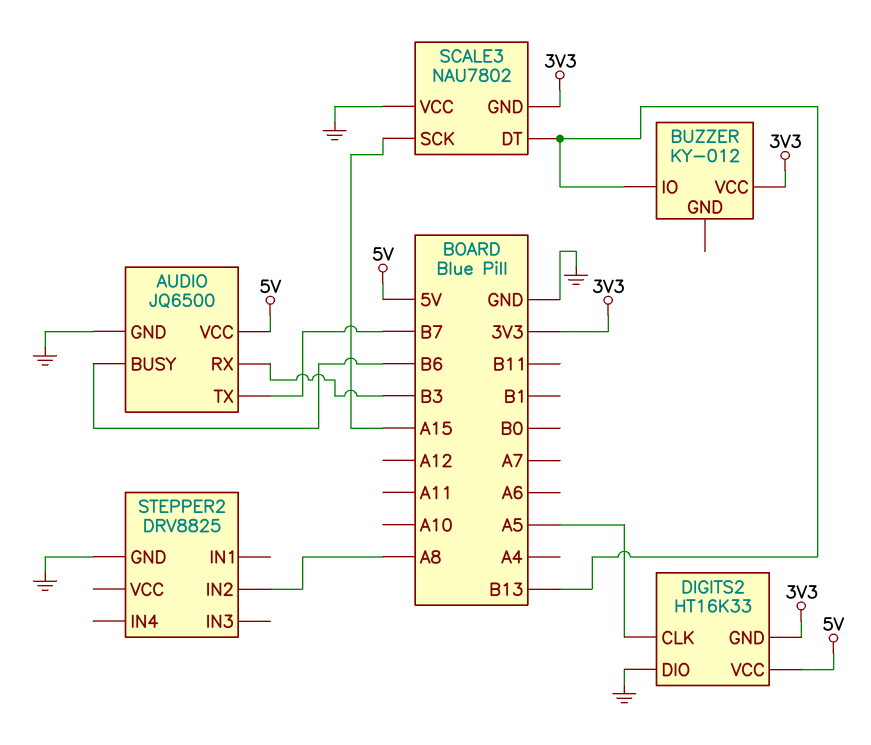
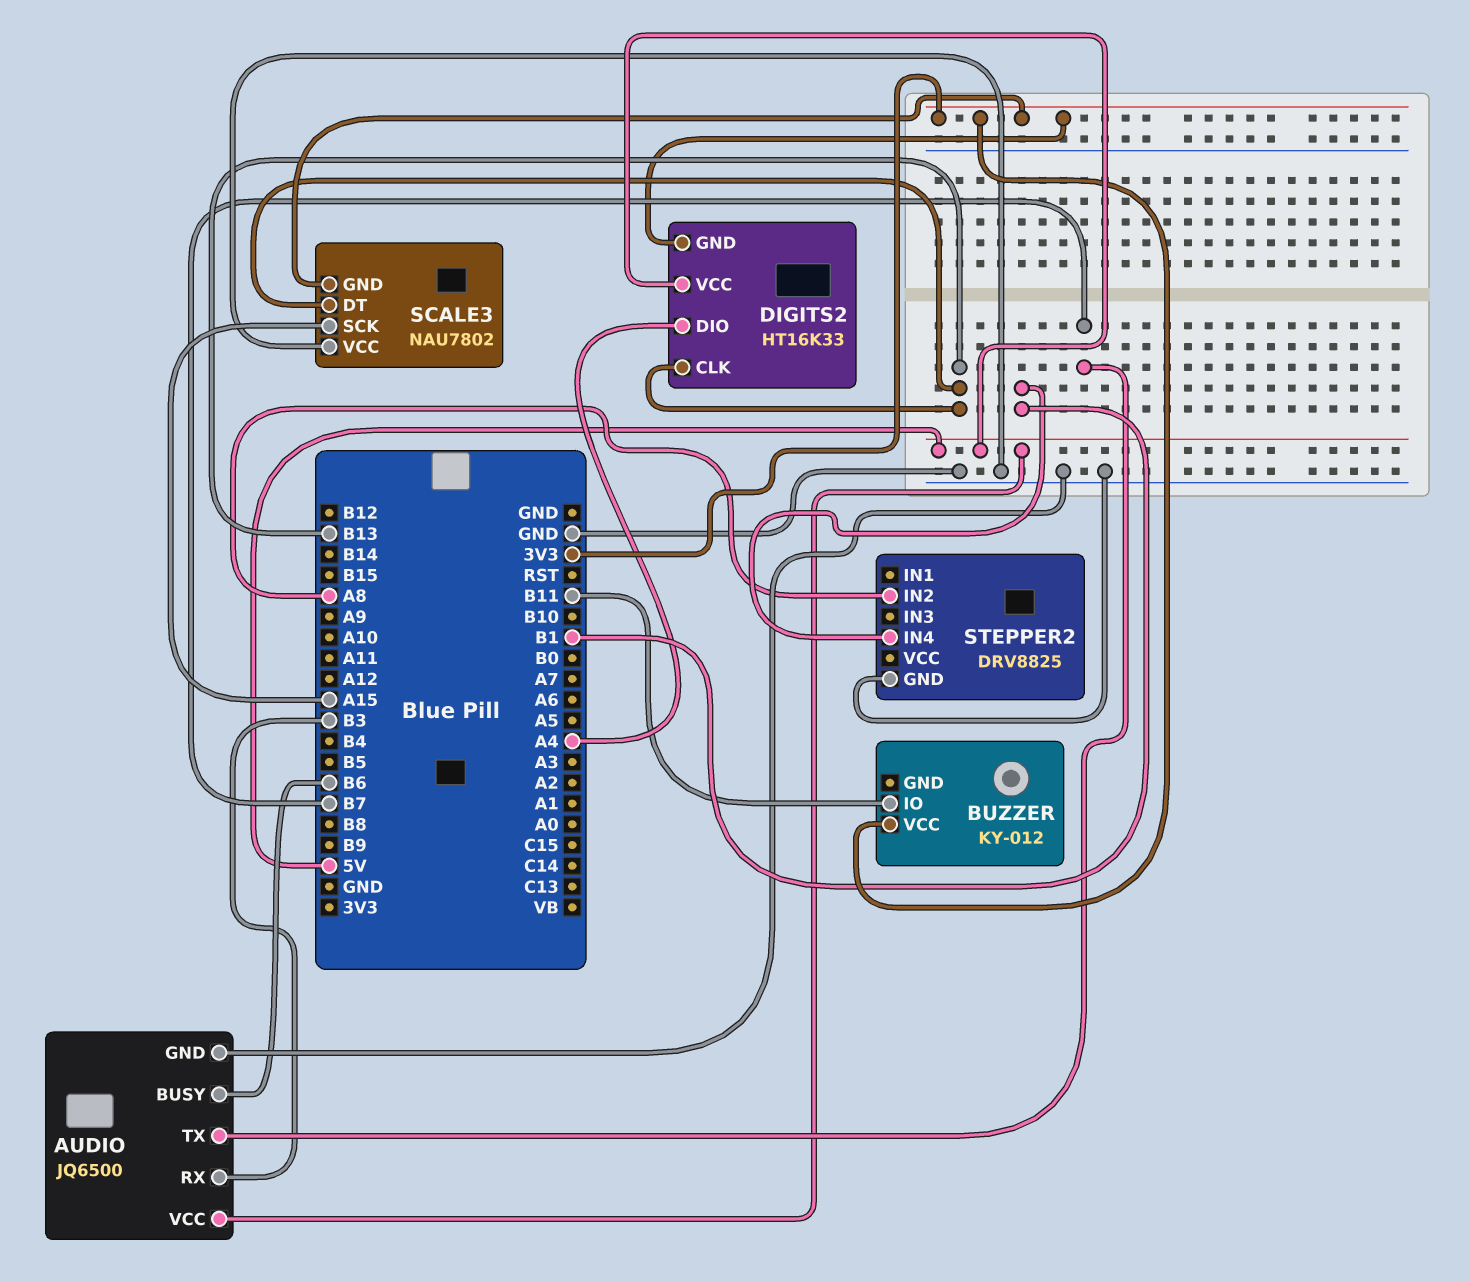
BUZZER pin IO: B13 -> B11
DIGITS2 pin CLK: A5 -> B13
DIGITS2 pin DIO: GND -> A4
STEPPER2 pin IN4: none -> B1

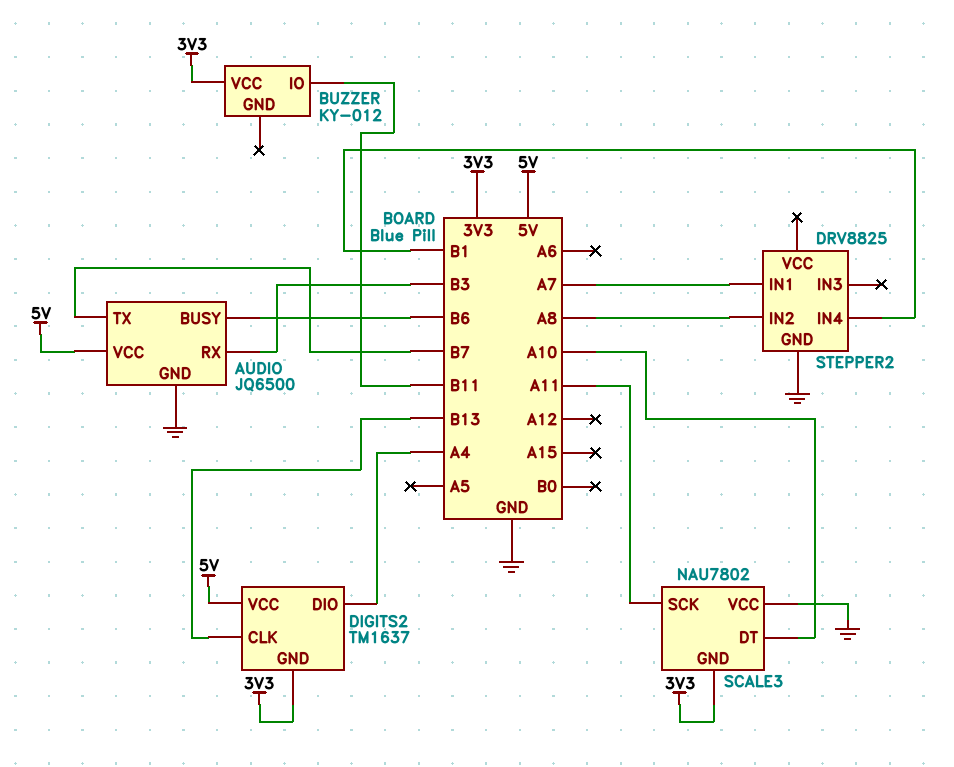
DIGITS2: HT16K33 -> TM1637
SCALE3 pin DT: B13 -> A10
SCALE3 pin SCK: A15 -> A11
STEPPER2 pin IN1: none -> A7

